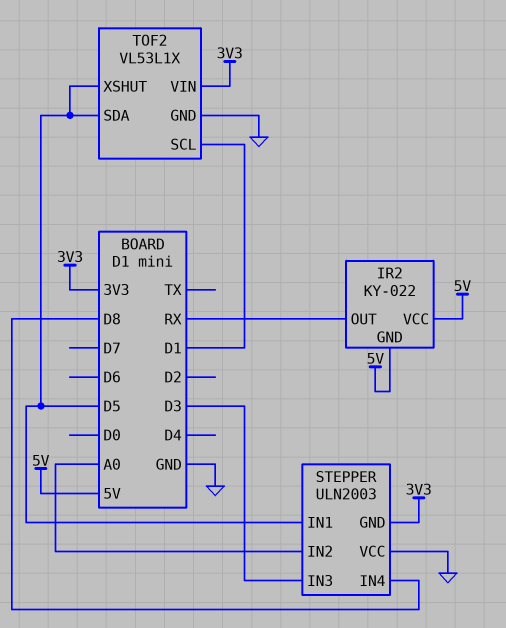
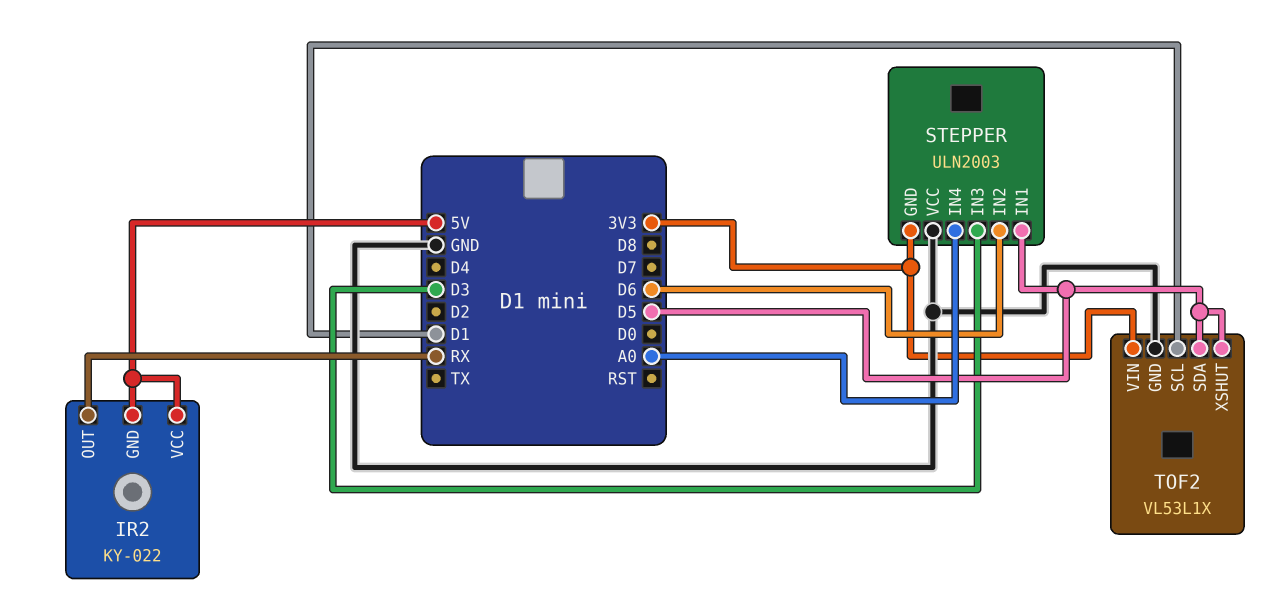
STEPPER pin IN2: A0 -> D6
STEPPER pin IN4: D8 -> A0

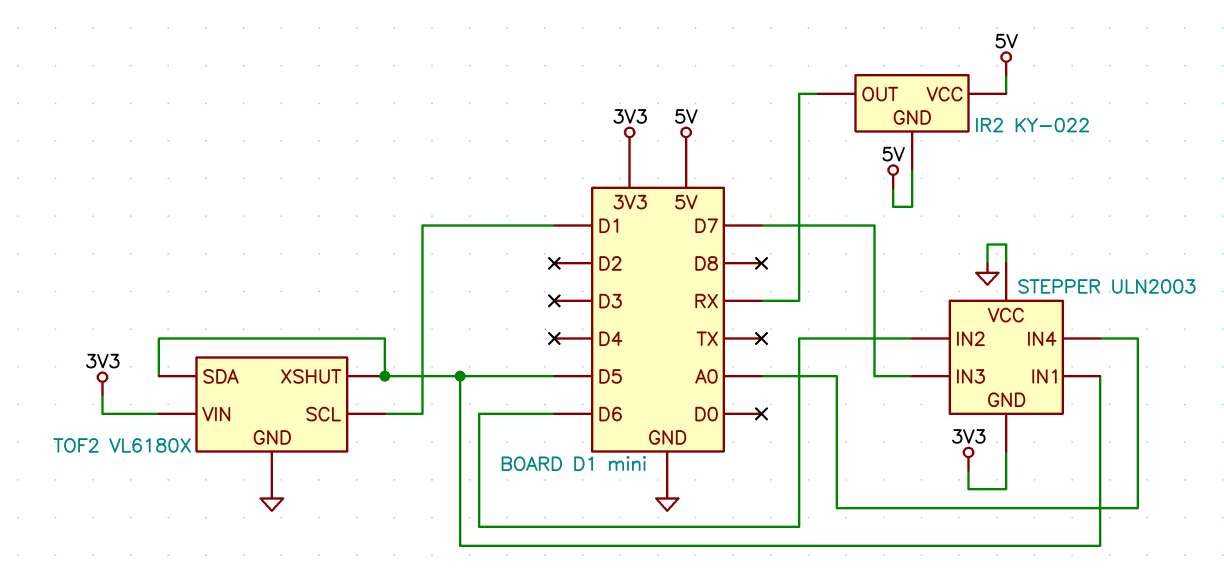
STEPPER pin IN3: D3 -> D7
TOF2: VL53L1X -> VL6180X

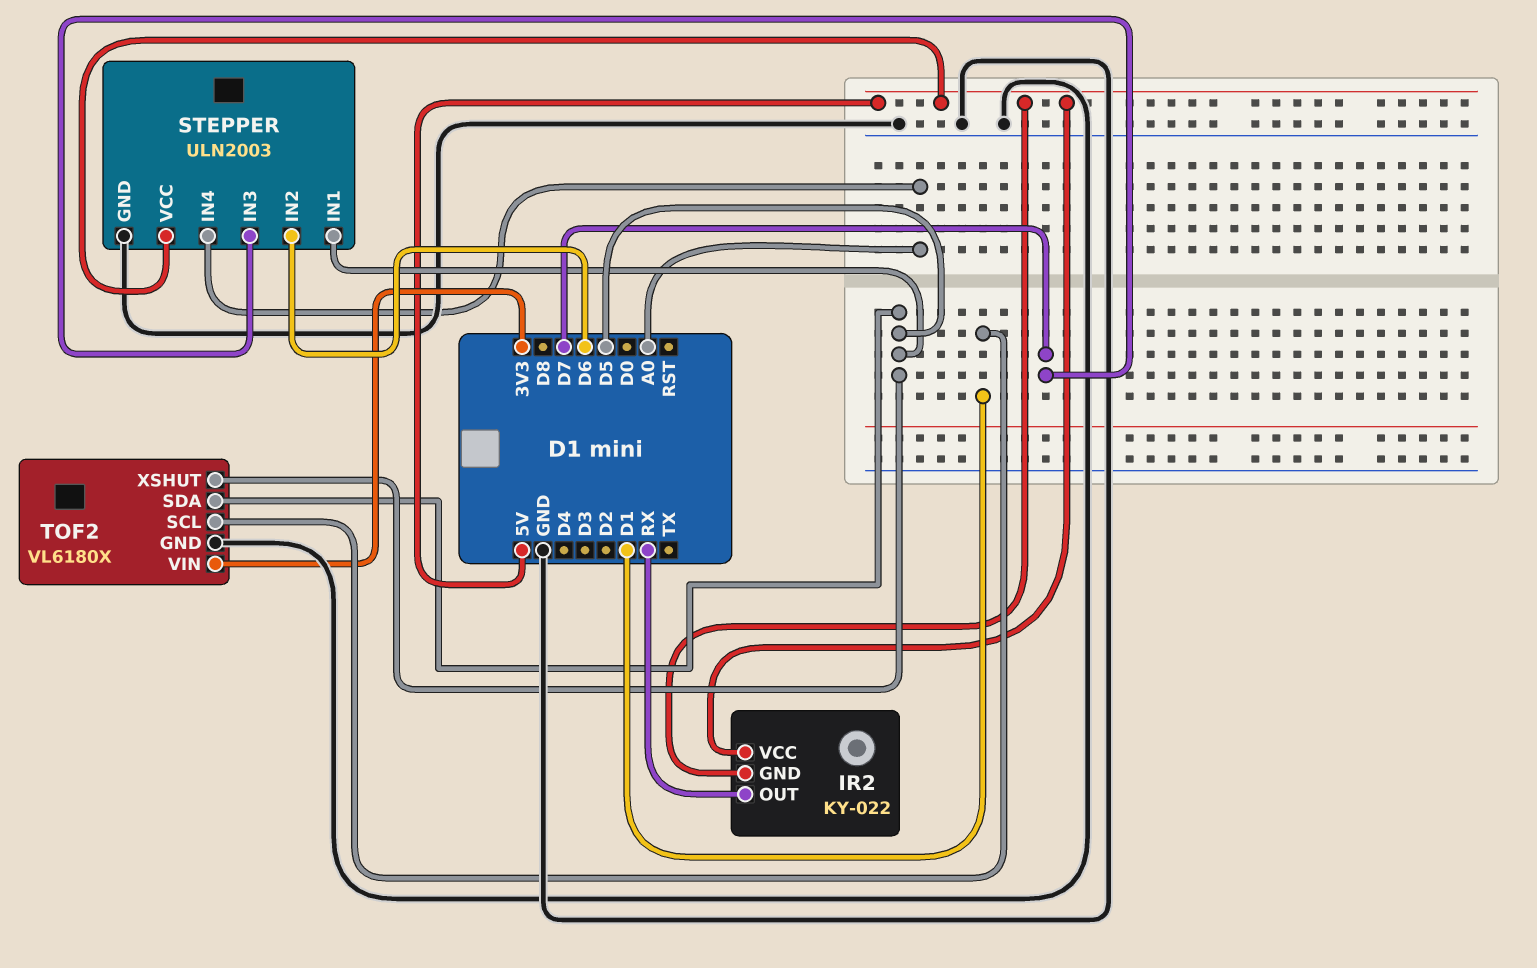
STEPPER pin GND: 3V3 -> GND
STEPPER pin VCC: GND -> 5V

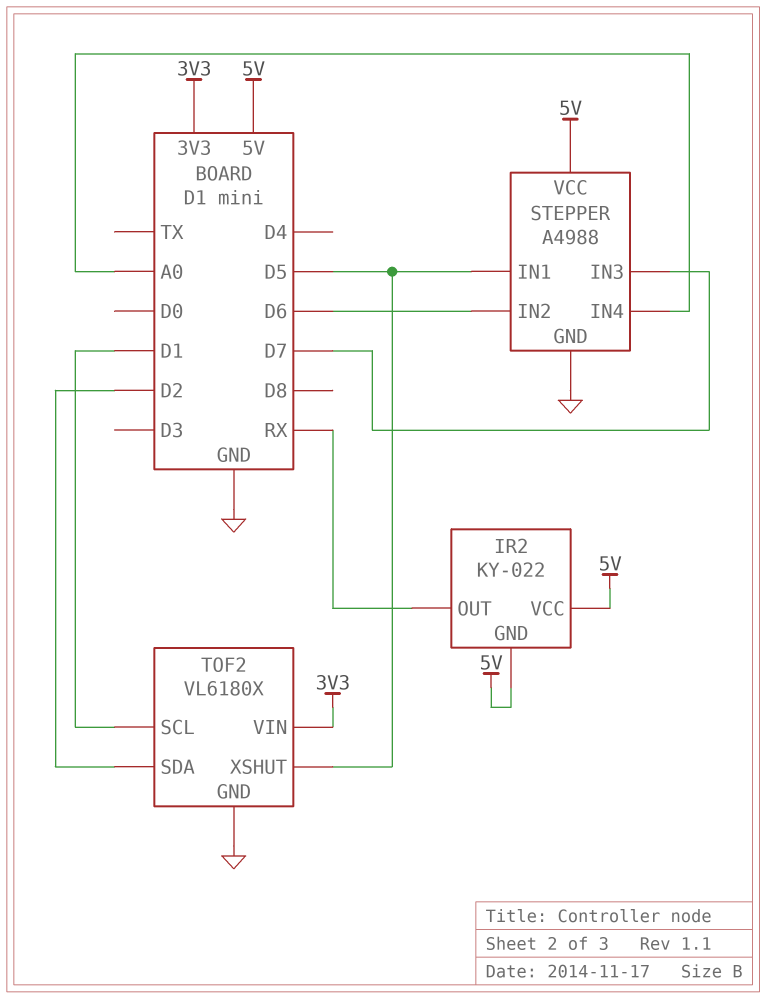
STEPPER: ULN2003 -> A4988
TOF2 pin SDA: D5 -> D2

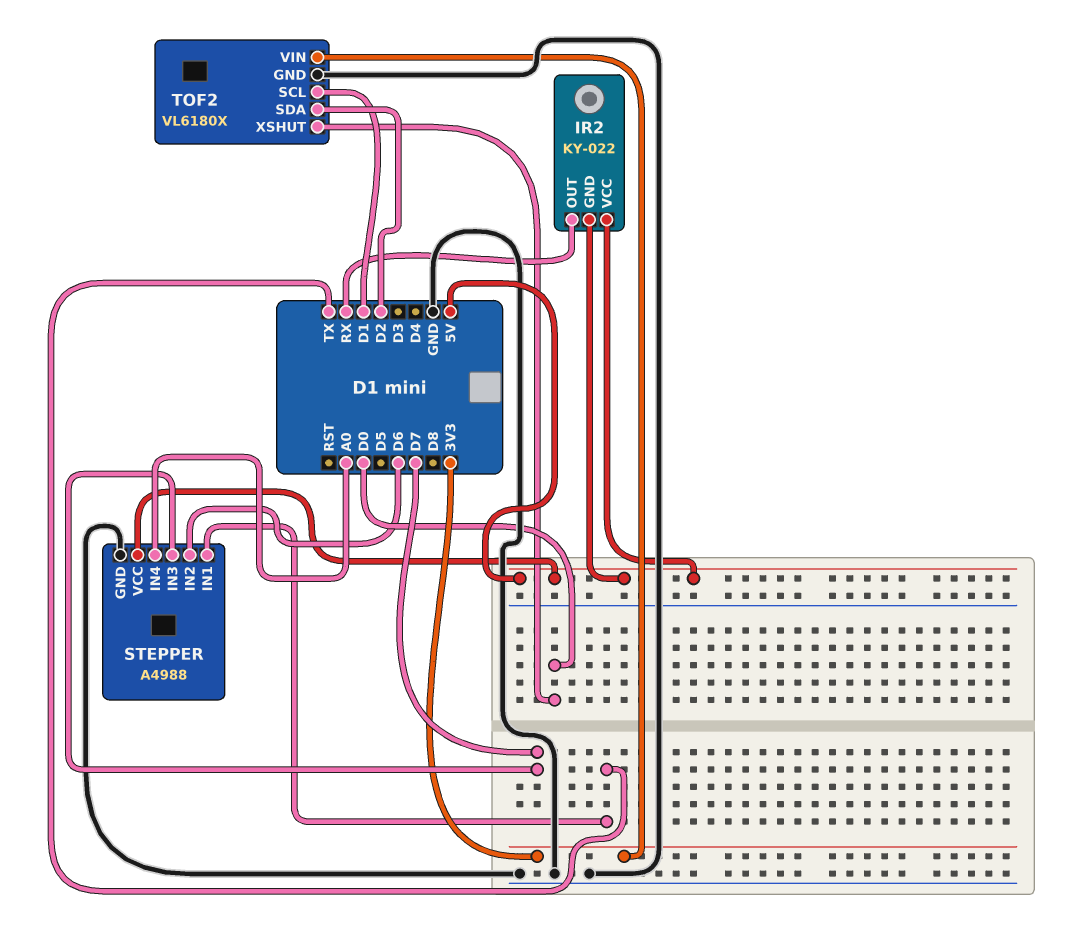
STEPPER pin IN1: D5 -> TX
TOF2 pin XSHUT: D5 -> D0

